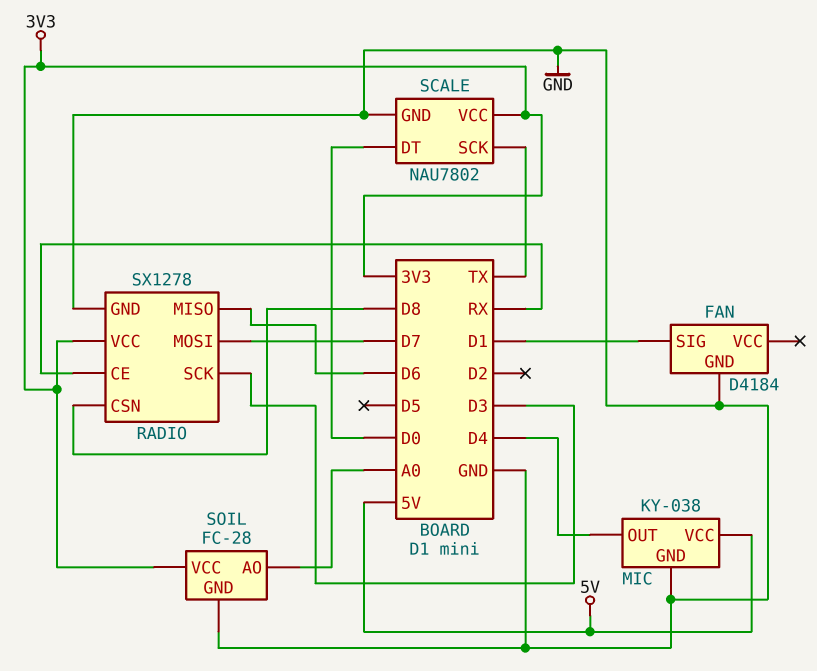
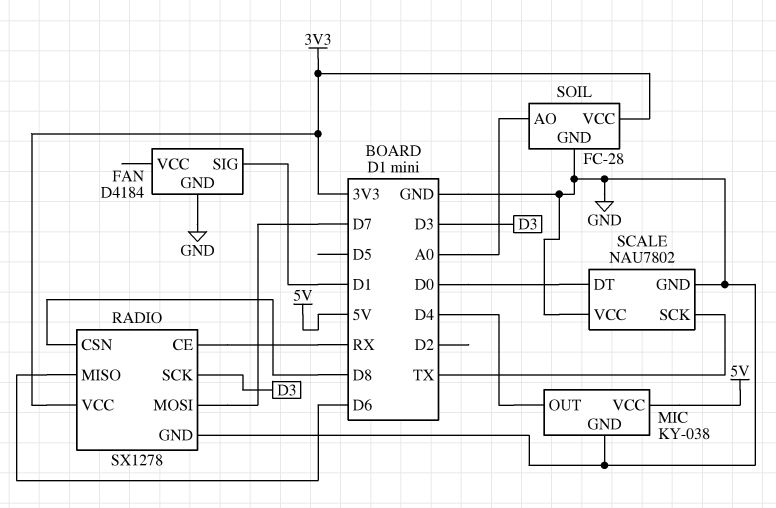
SCALE pin VCC: 3V3 -> GND

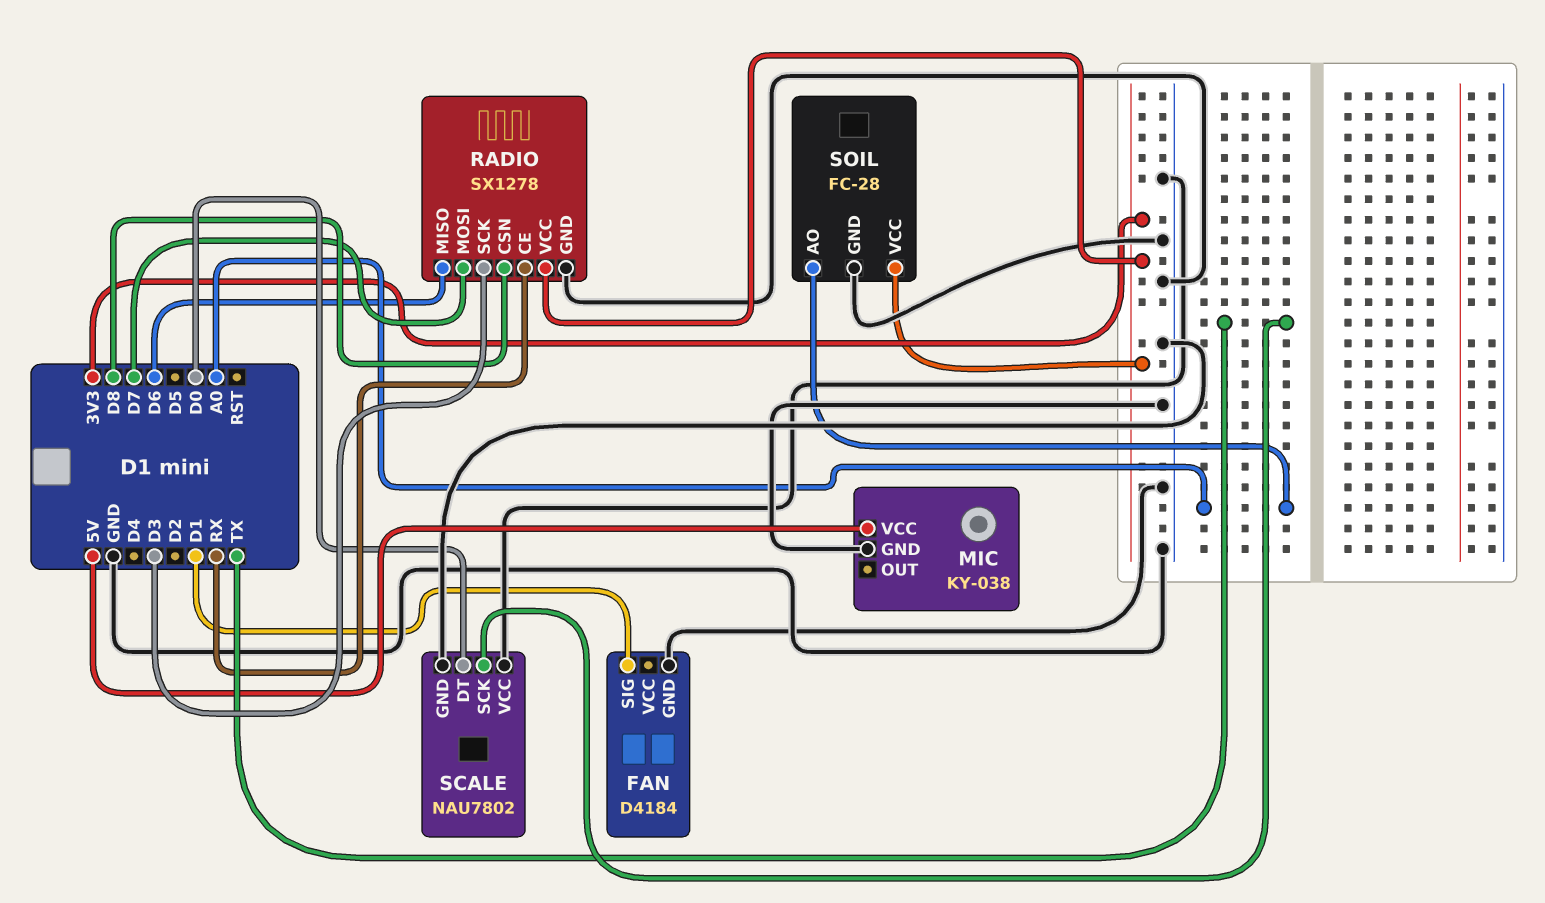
MIC pin OUT: D4 -> none

